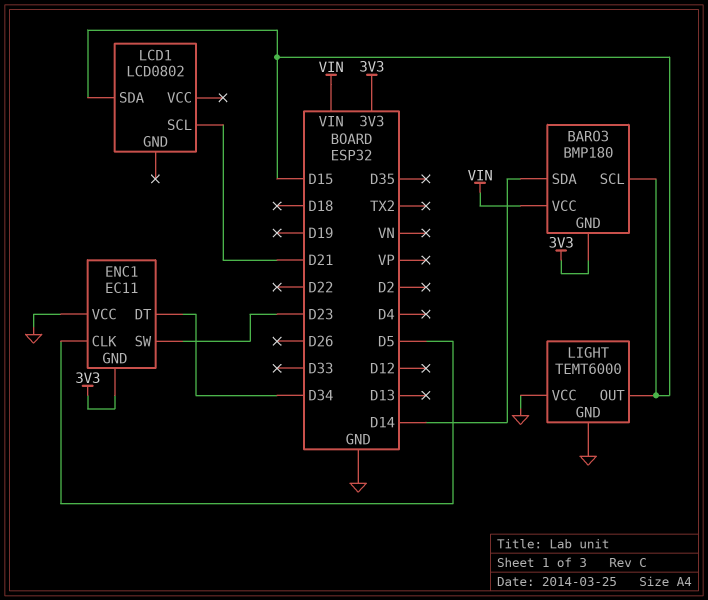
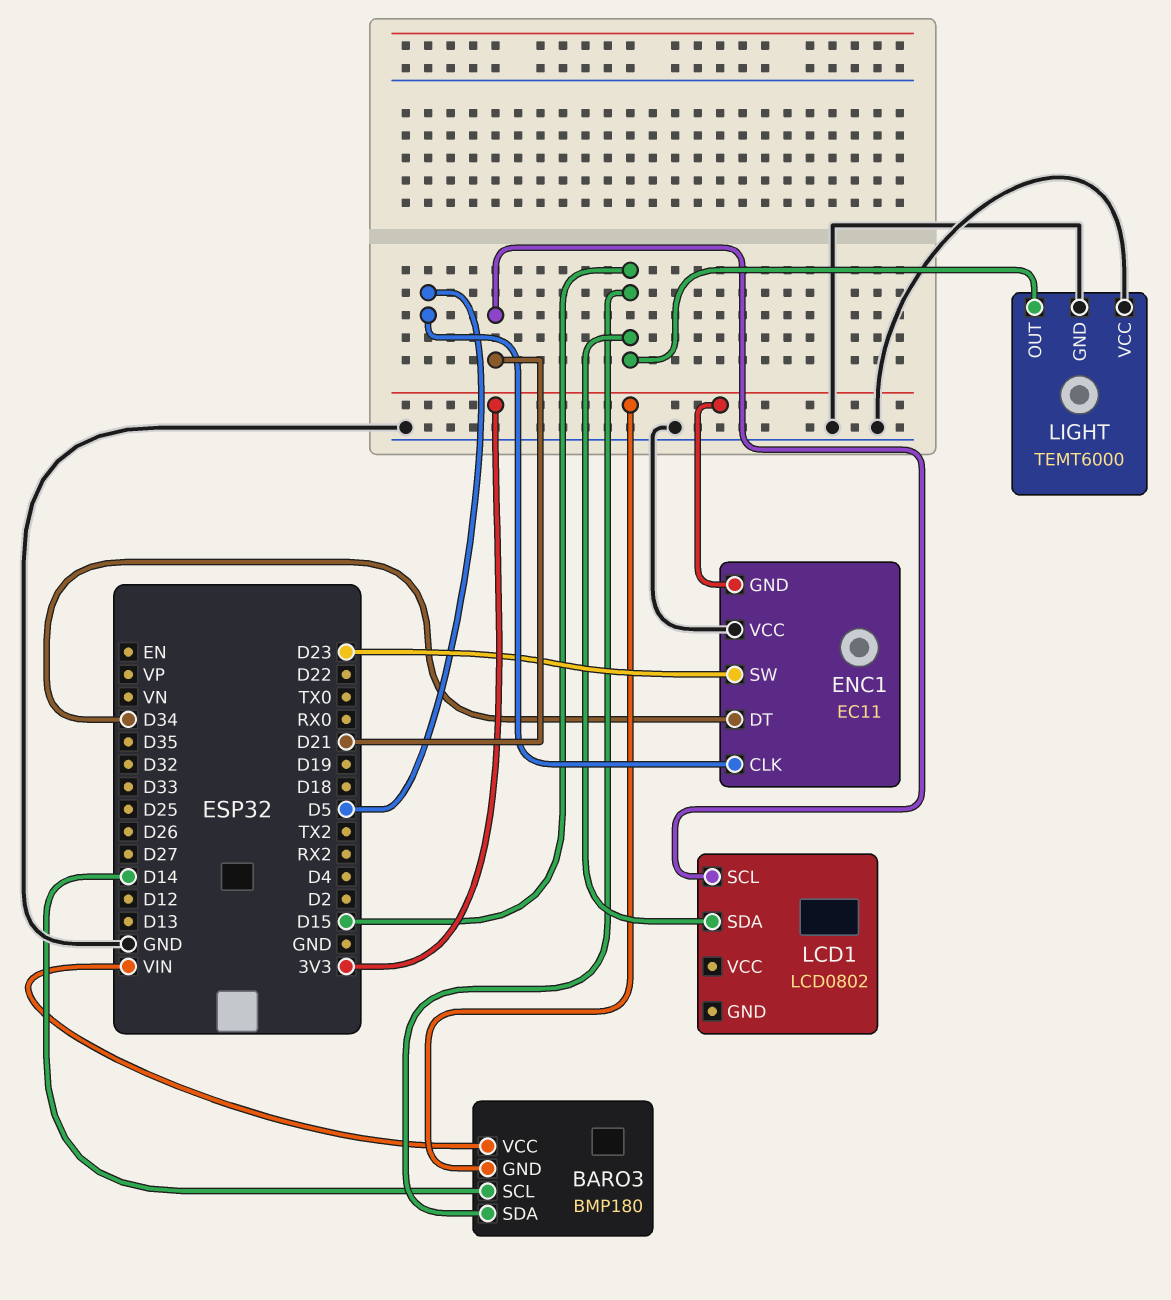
BARO3 pin SCL: D15 -> D14
BARO3 pin SDA: D14 -> D15

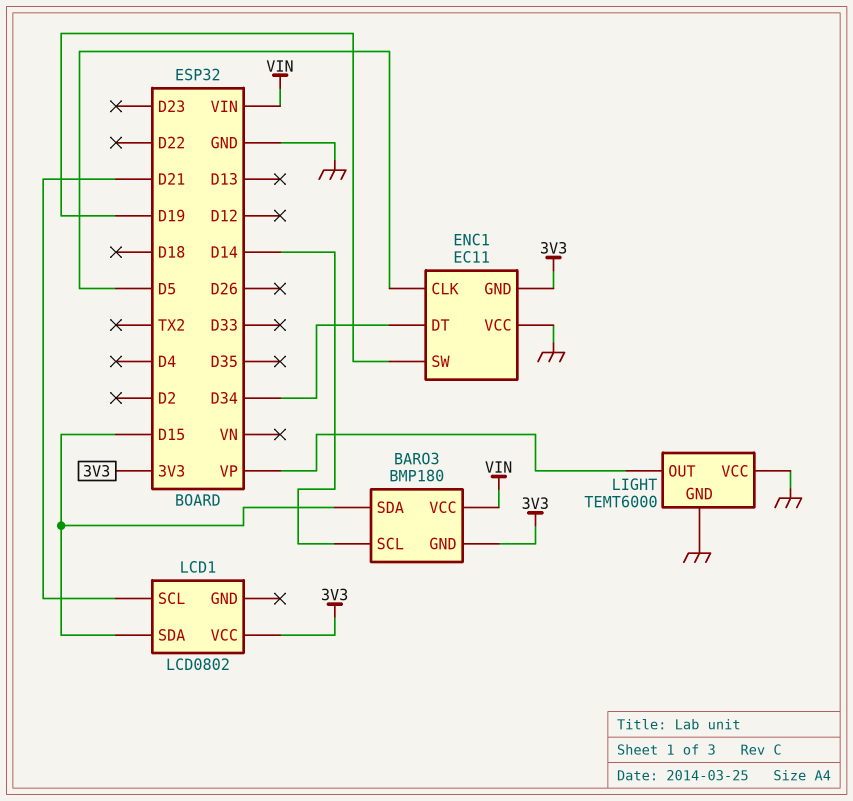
ENC1 pin SW: D23 -> D19
LCD1 pin VCC: none -> 3V3
LIGHT pin OUT: D15 -> VP

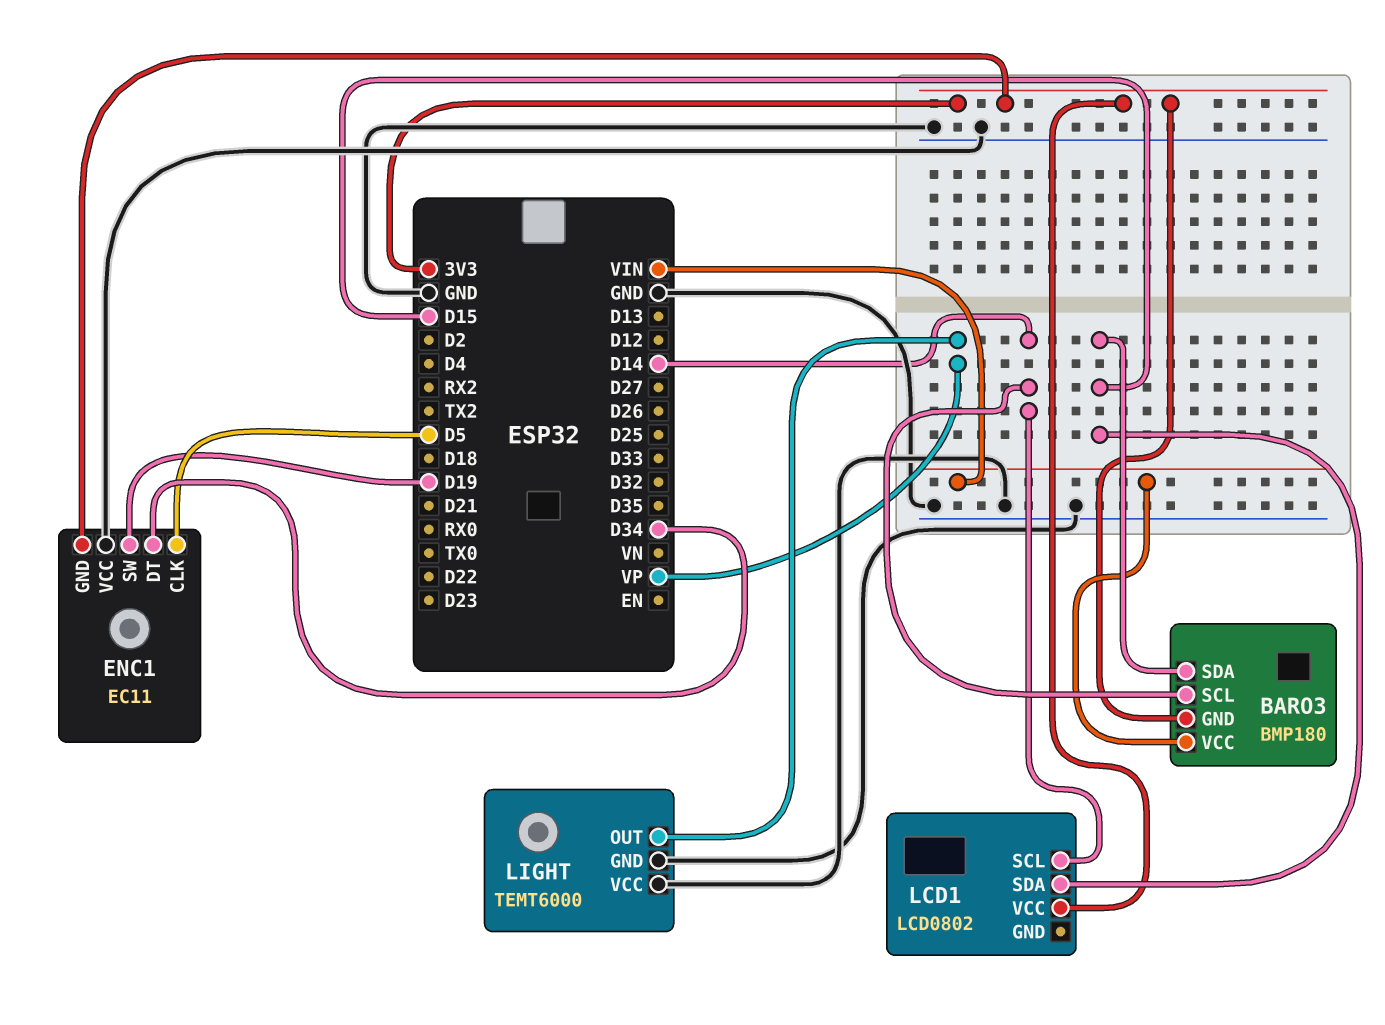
LCD1 pin SCL: D21 -> D14

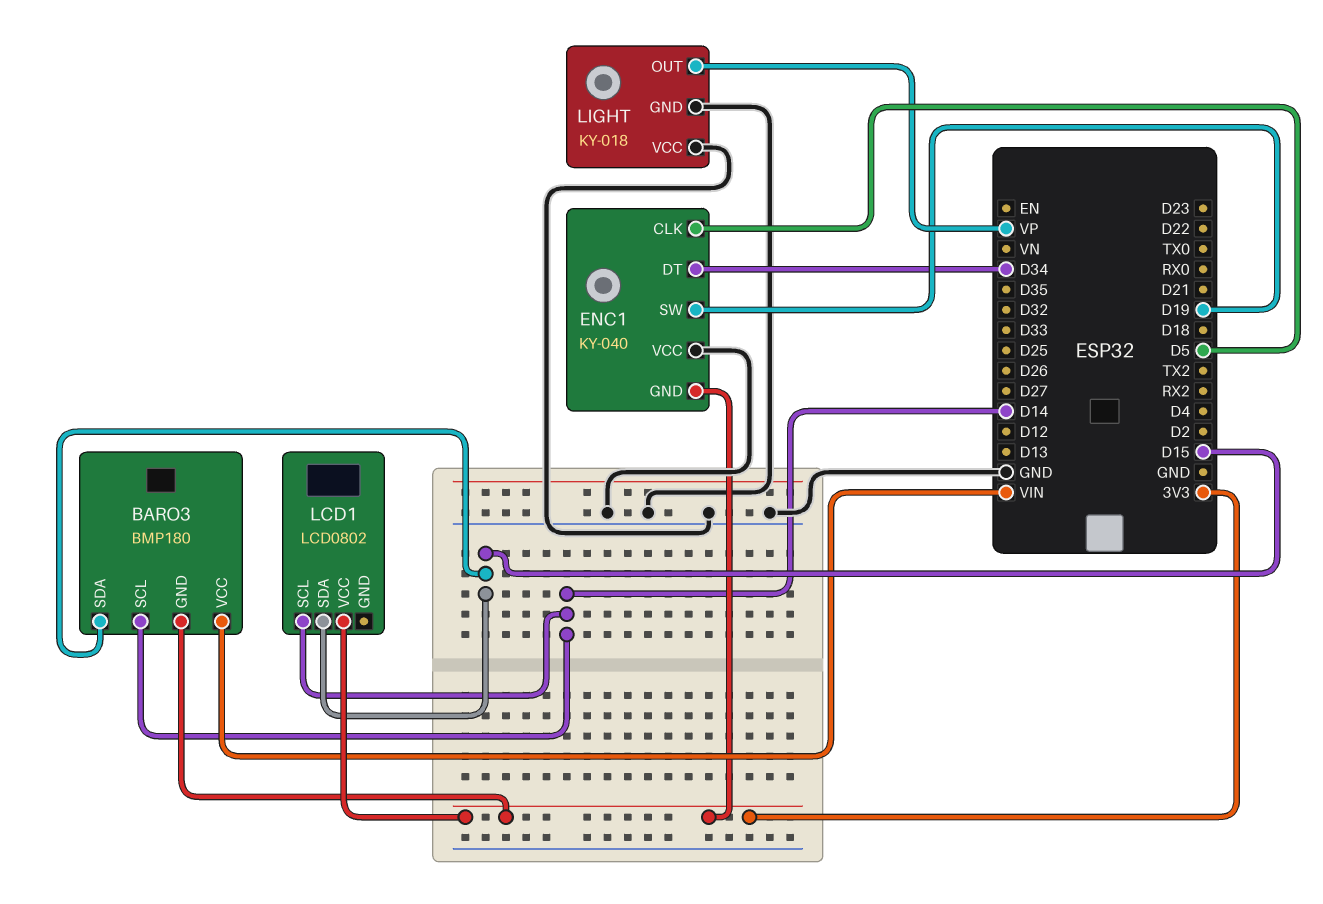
ENC1: EC11 -> KY-040
LIGHT: TEMT6000 -> KY-018

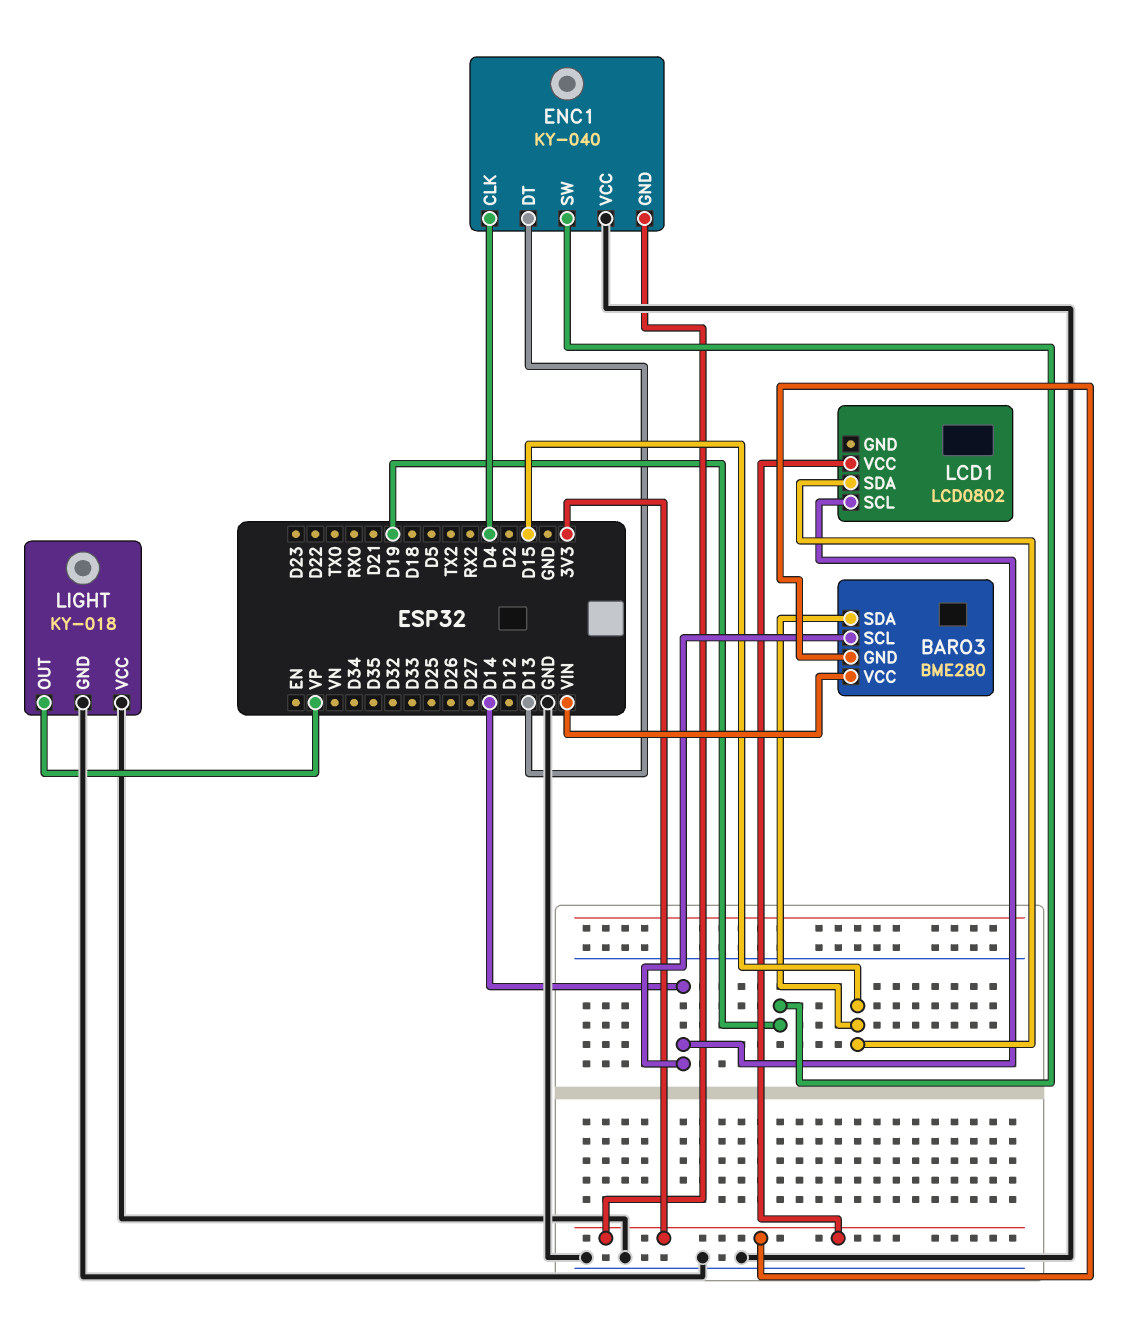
BARO3: BMP180 -> BME280
ENC1 pin CLK: D5 -> D4
ENC1 pin DT: D34 -> D13

